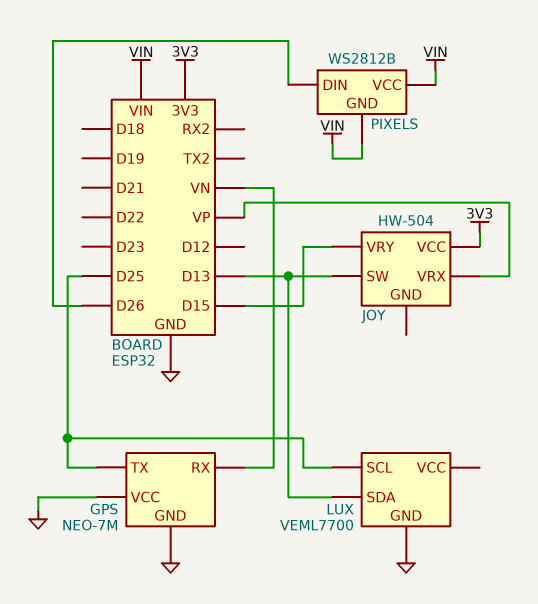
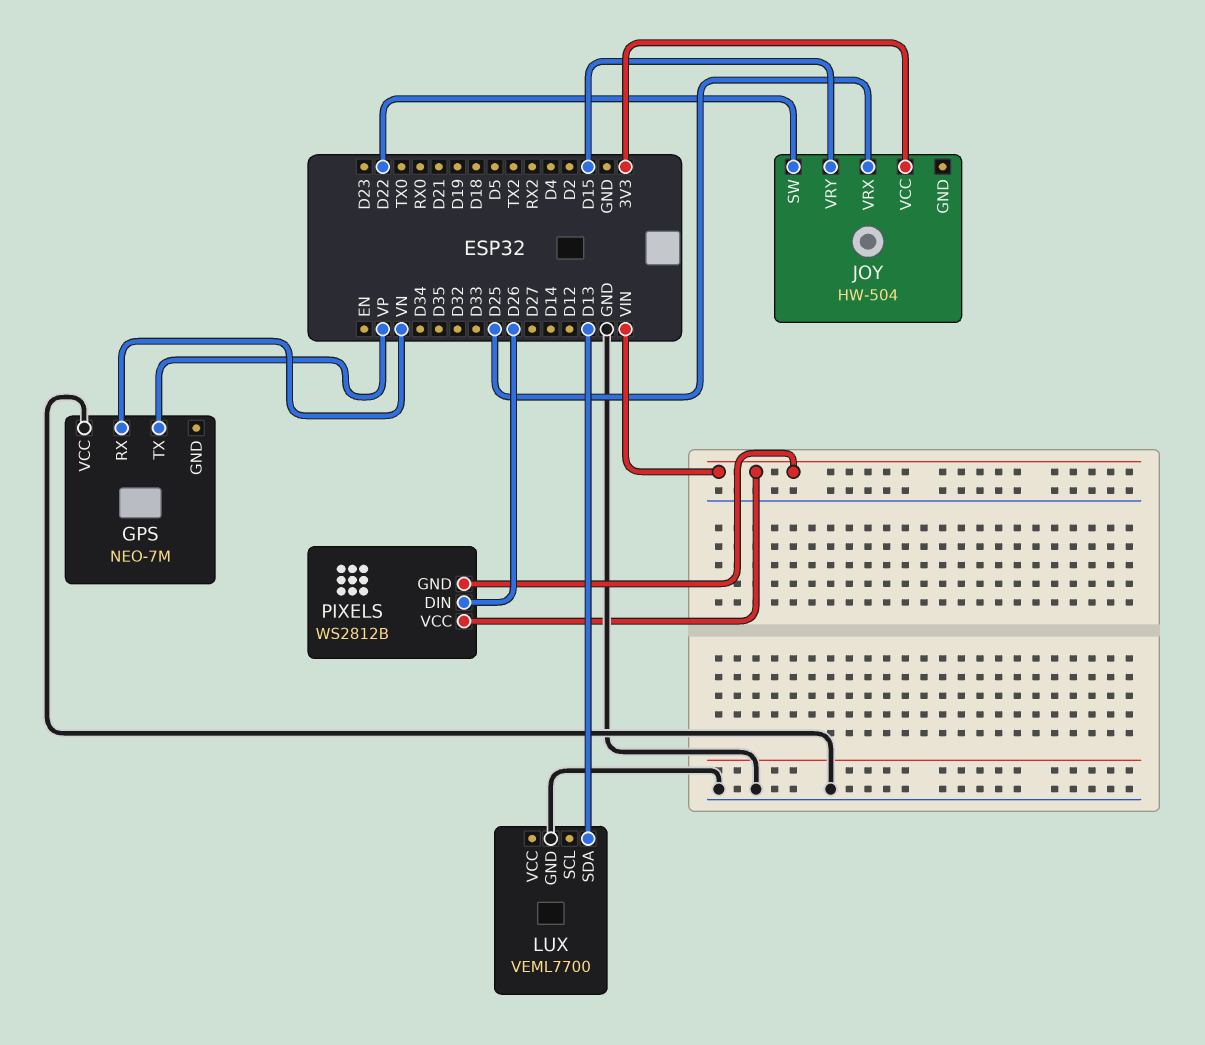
GPS pin GND: GND -> none
GPS pin TX: D25 -> VP
JOY pin SW: D13 -> D22
JOY pin VRX: VP -> D25
LUX pin SCL: D25 -> none

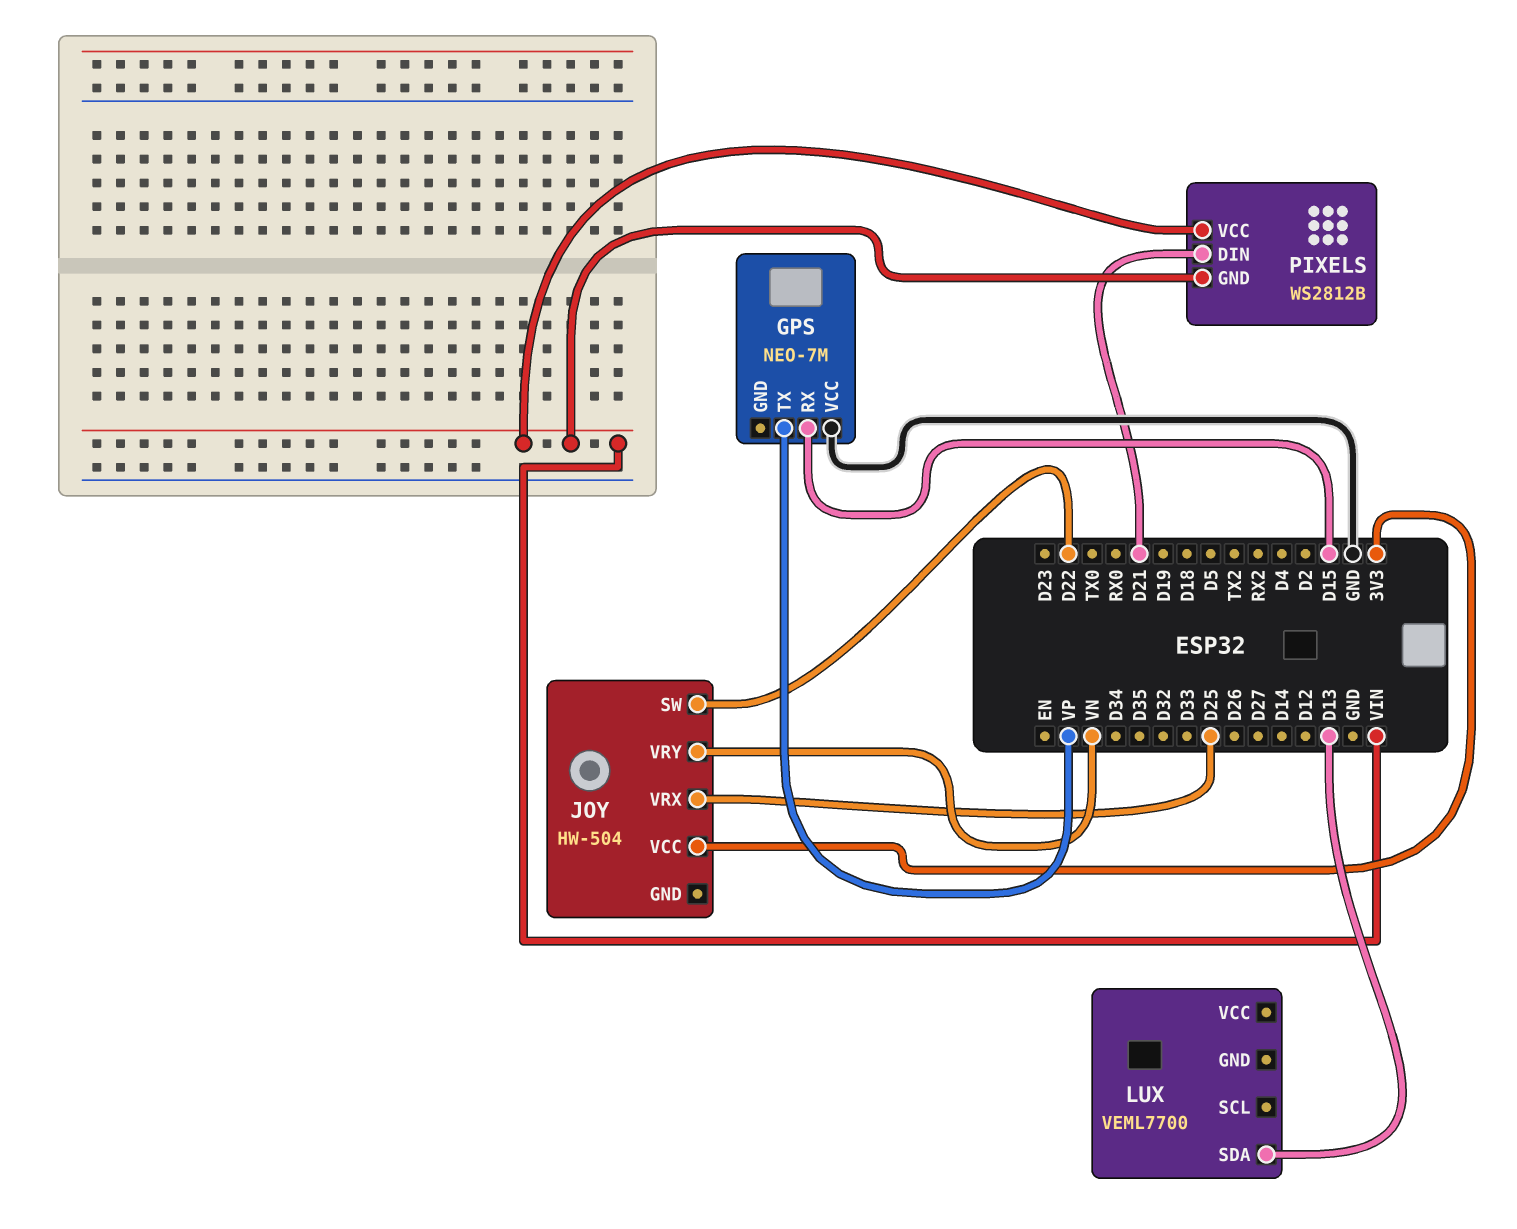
GPS pin RX: VN -> D15
JOY pin VRY: D15 -> VN
LUX pin GND: GND -> none
PIXELS pin DIN: D26 -> D21

